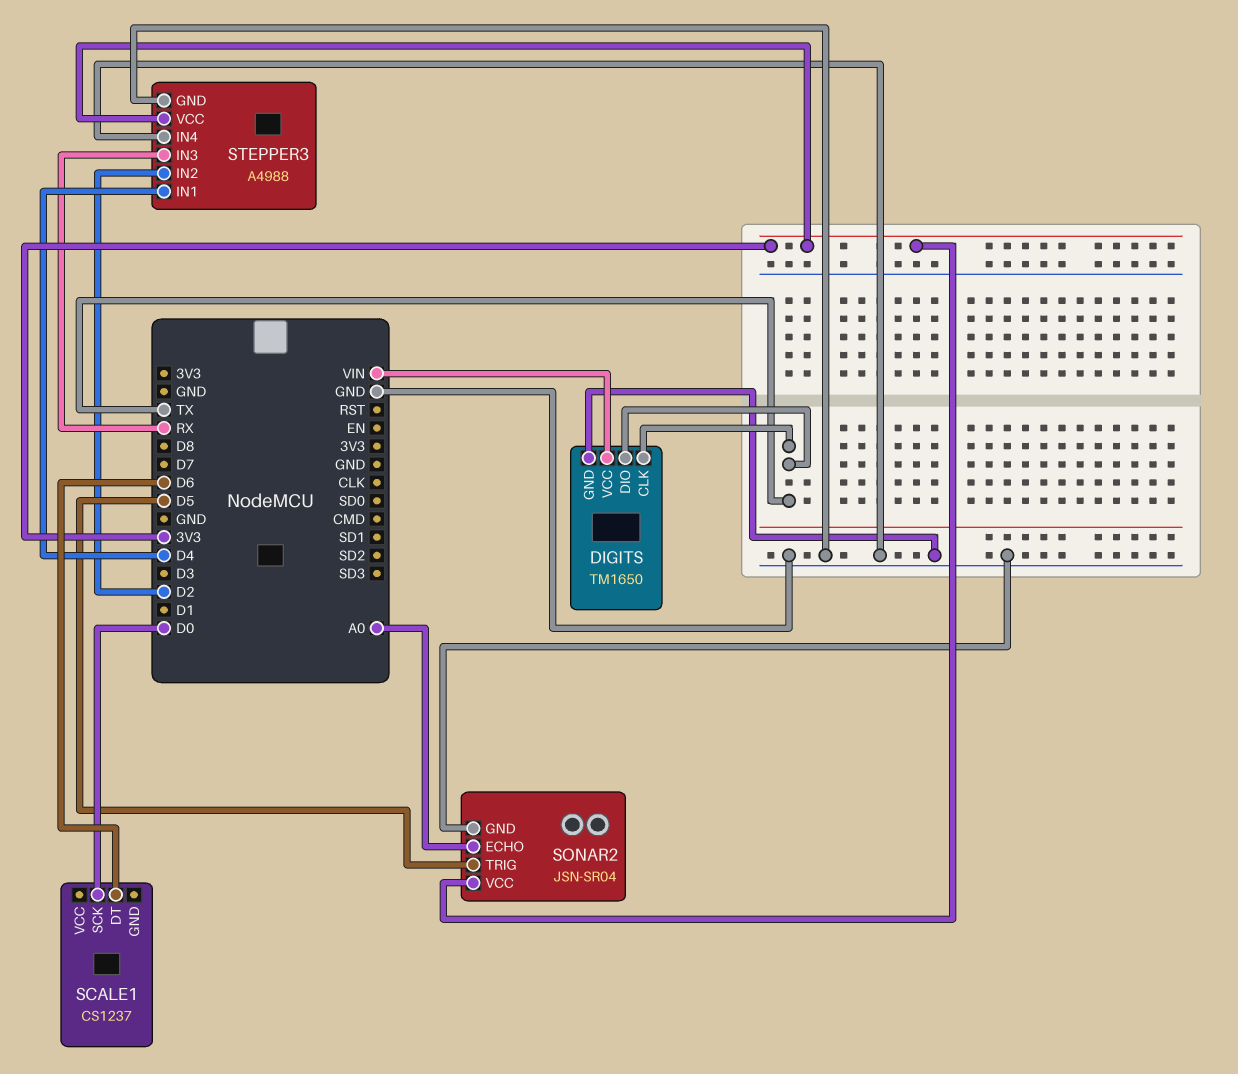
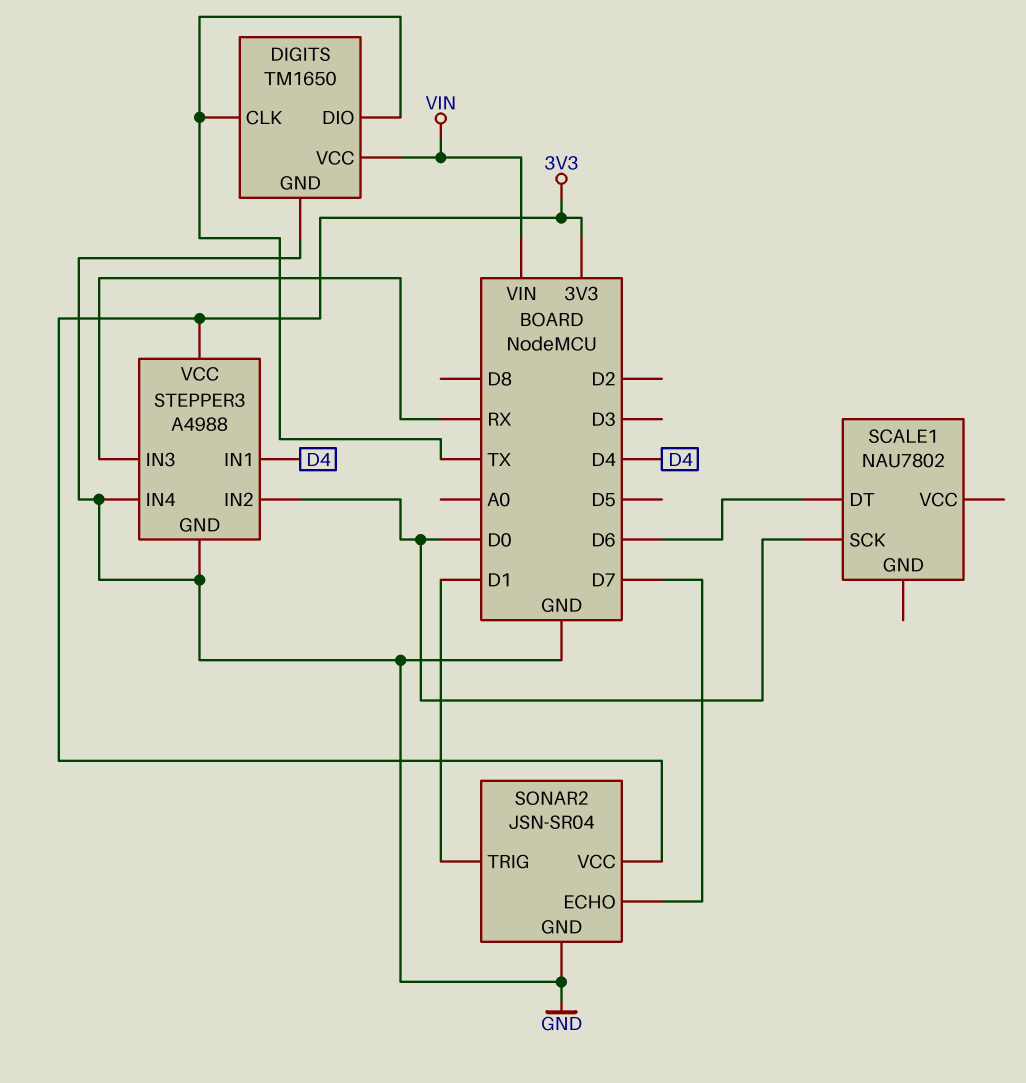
SCALE1: CS1237 -> NAU7802
SONAR2 pin ECHO: A0 -> D7
SONAR2 pin TRIG: D5 -> D1
STEPPER3 pin IN2: D2 -> D0

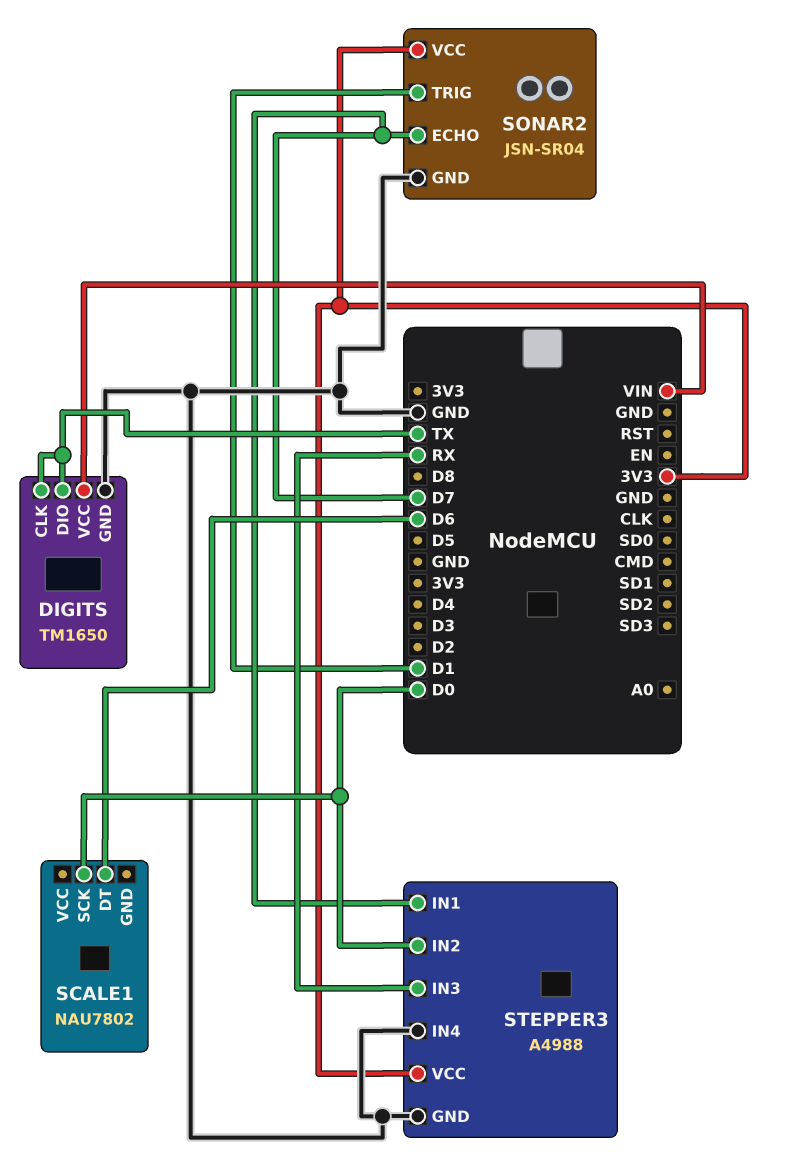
STEPPER3 pin IN1: D4 -> D7

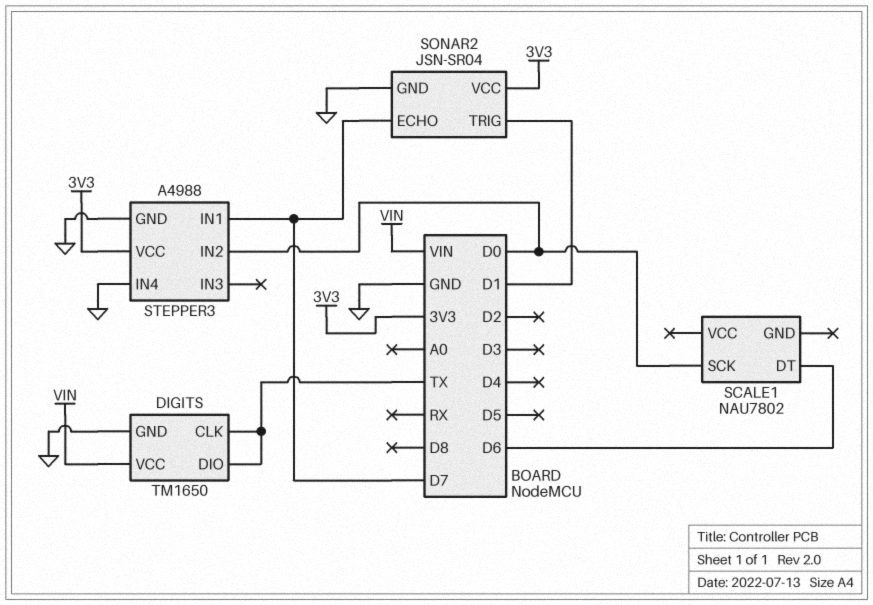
STEPPER3 pin IN3: RX -> none

